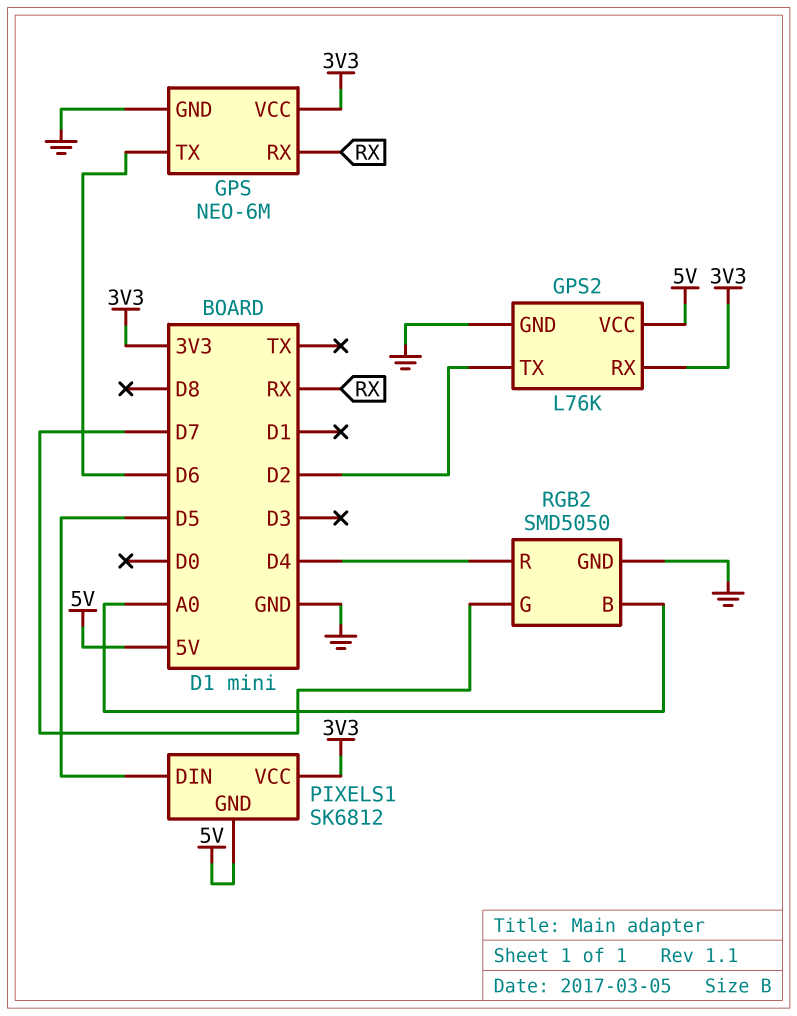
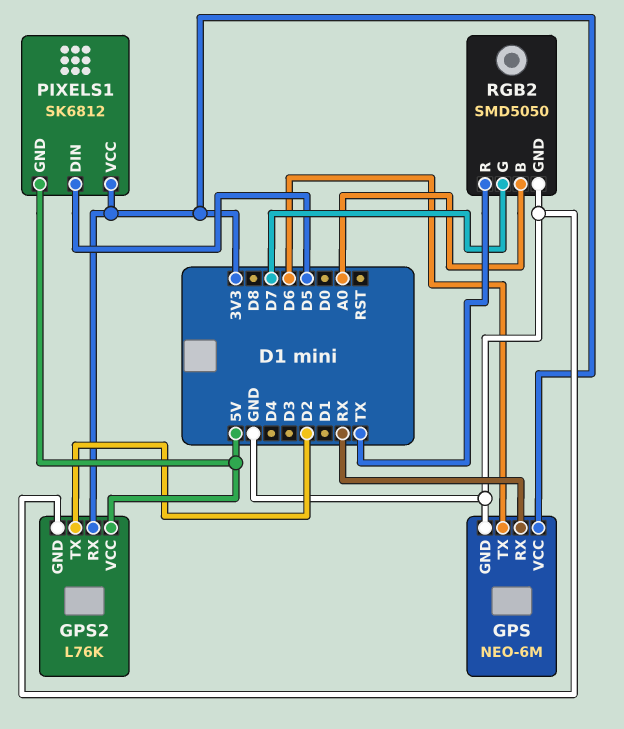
RGB2 pin R: D4 -> TX

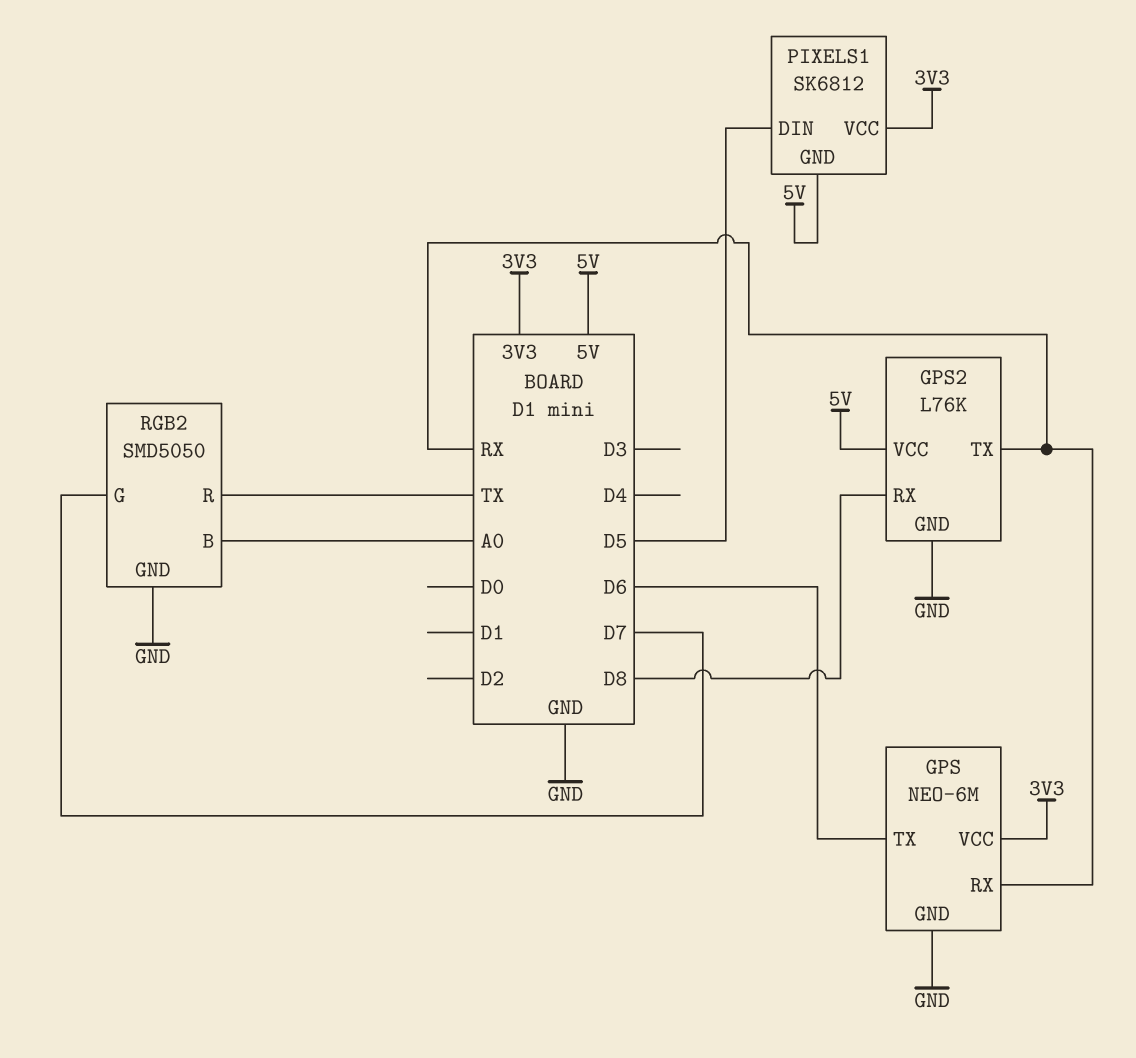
GPS2 pin RX: 3V3 -> D8
GPS2 pin TX: D2 -> RX

